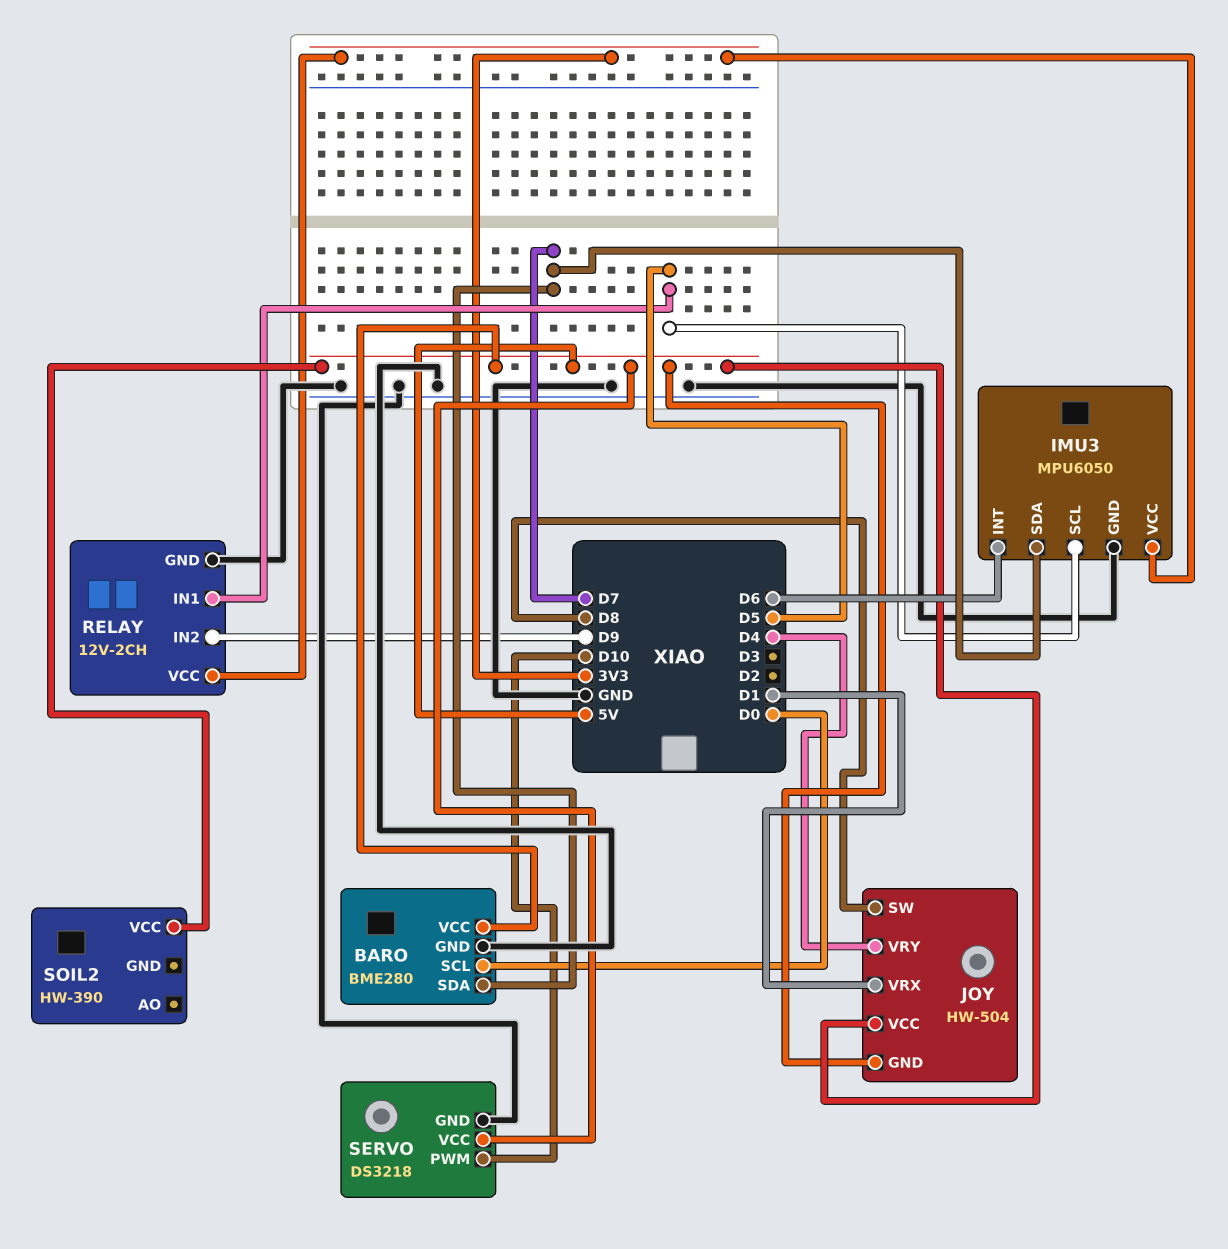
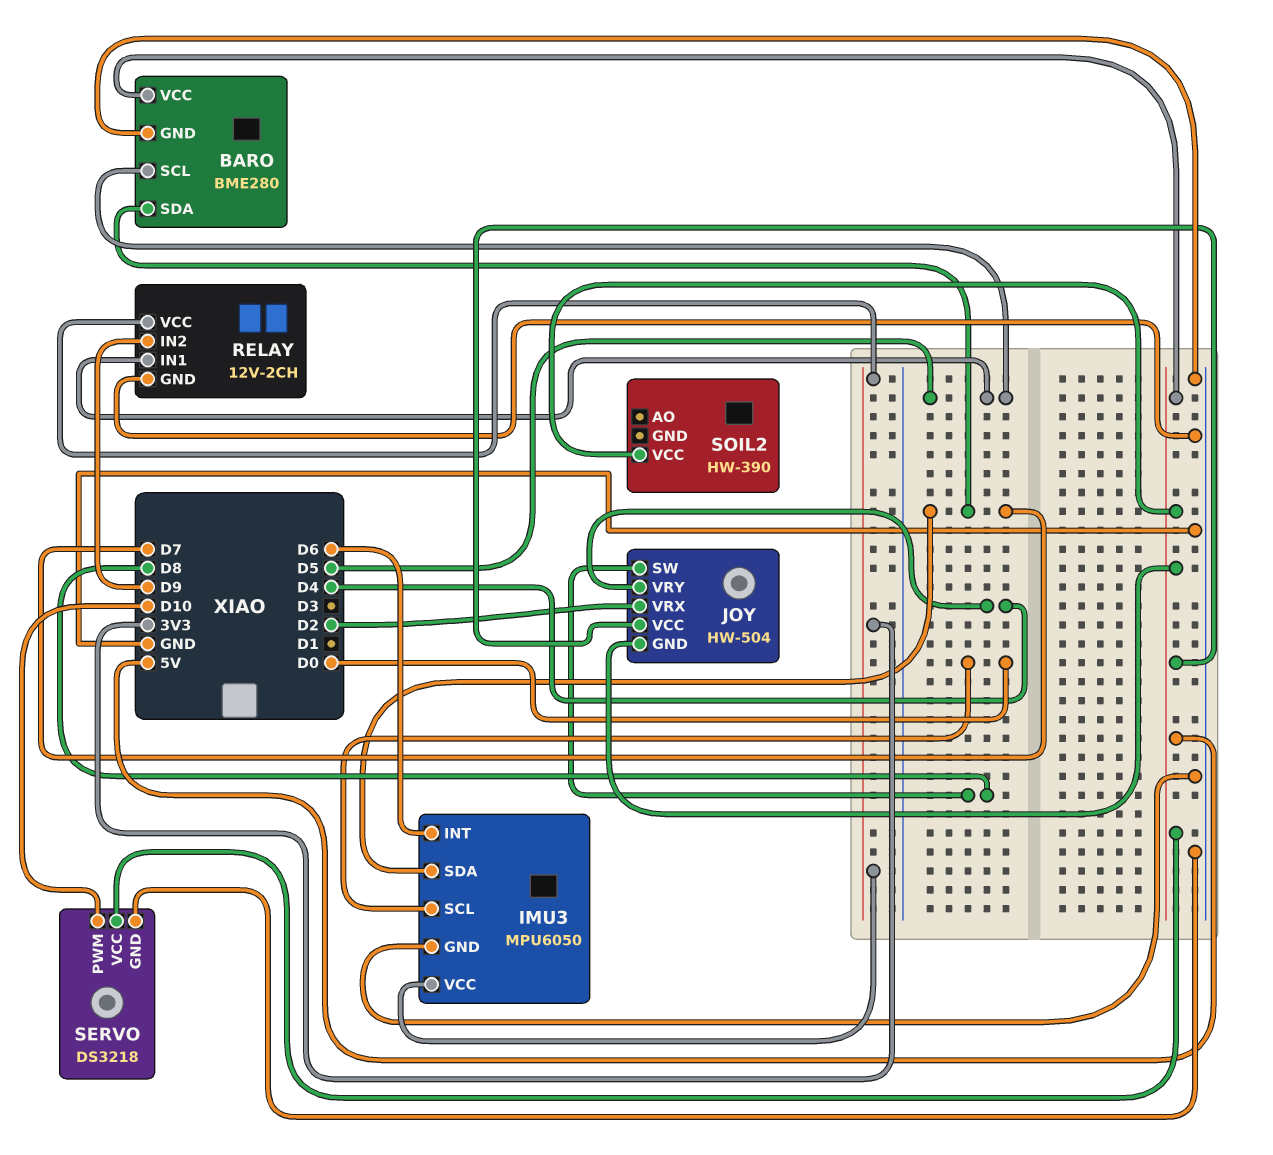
BARO pin SCL: D0 -> D5
IMU3 pin SCL: D5 -> D0
JOY pin VRX: D1 -> D2

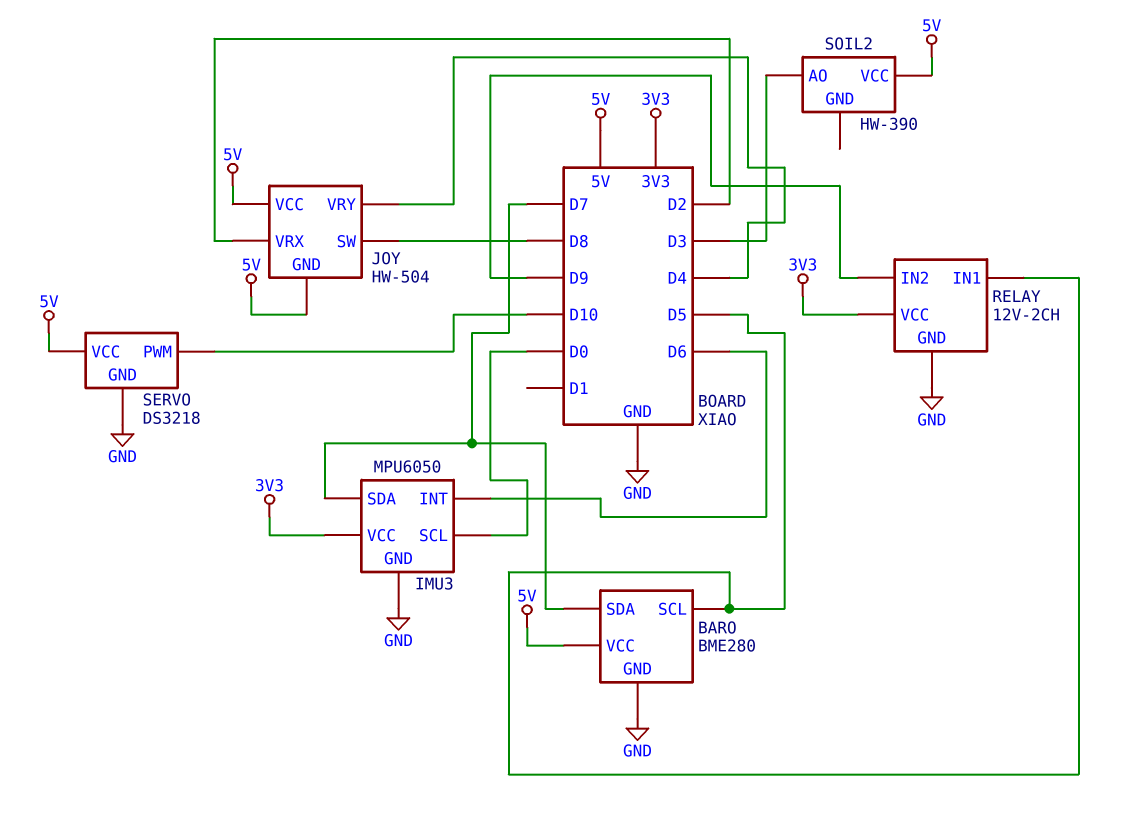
SOIL2 pin AO: none -> D3

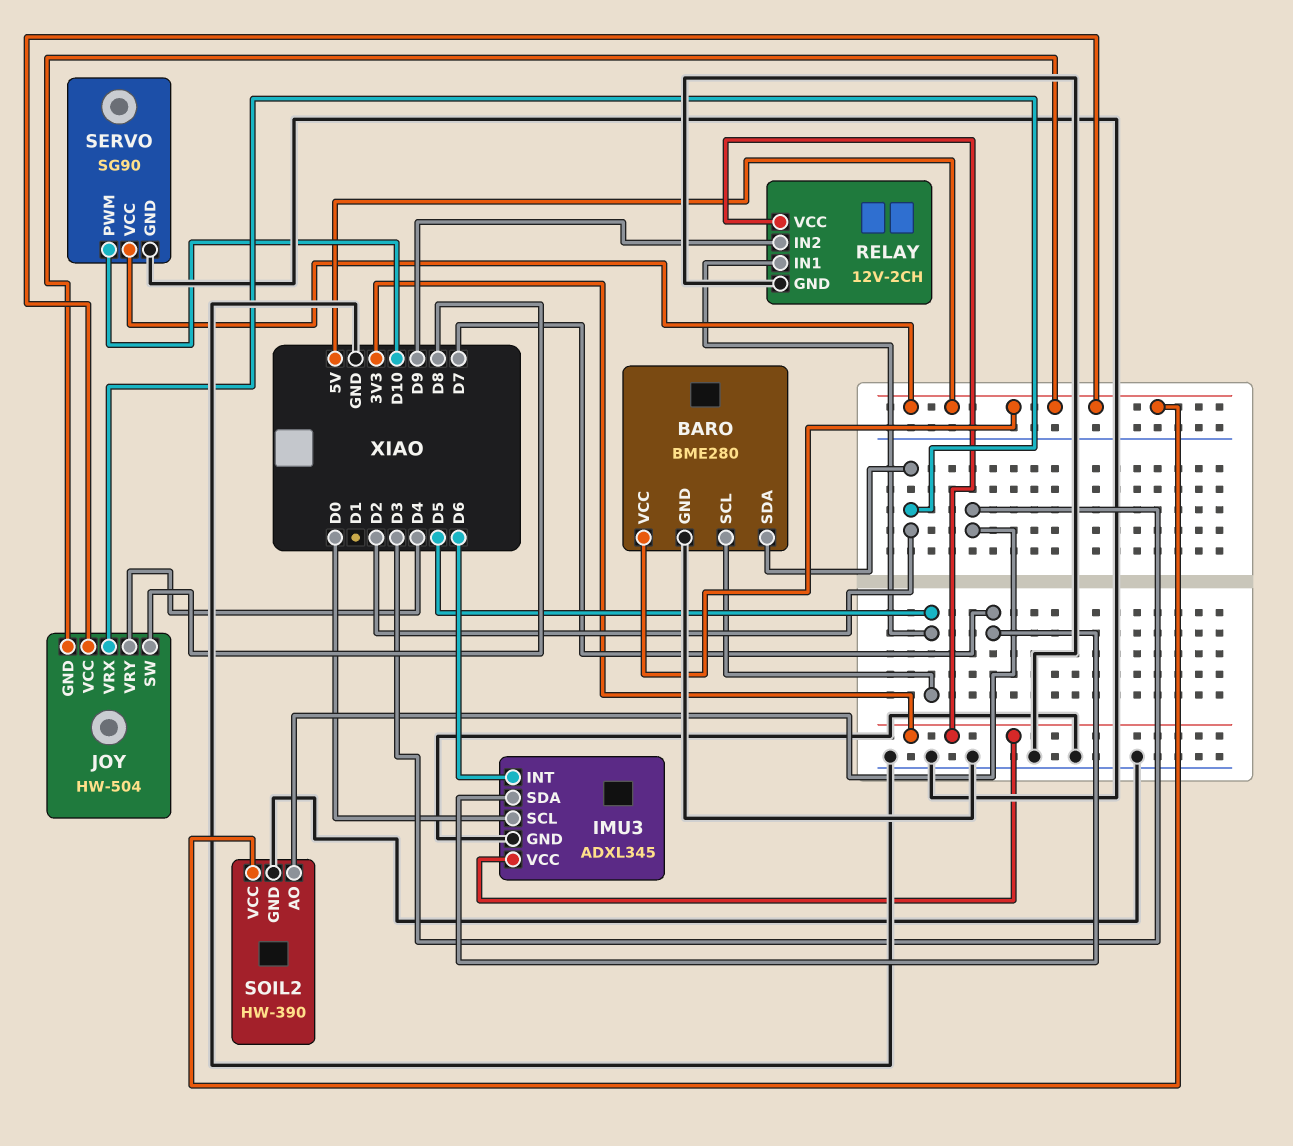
BARO pin SDA: D7 -> D2
IMU3: MPU6050 -> ADXL345
SERVO: DS3218 -> SG90
SOIL2 pin GND: none -> GND

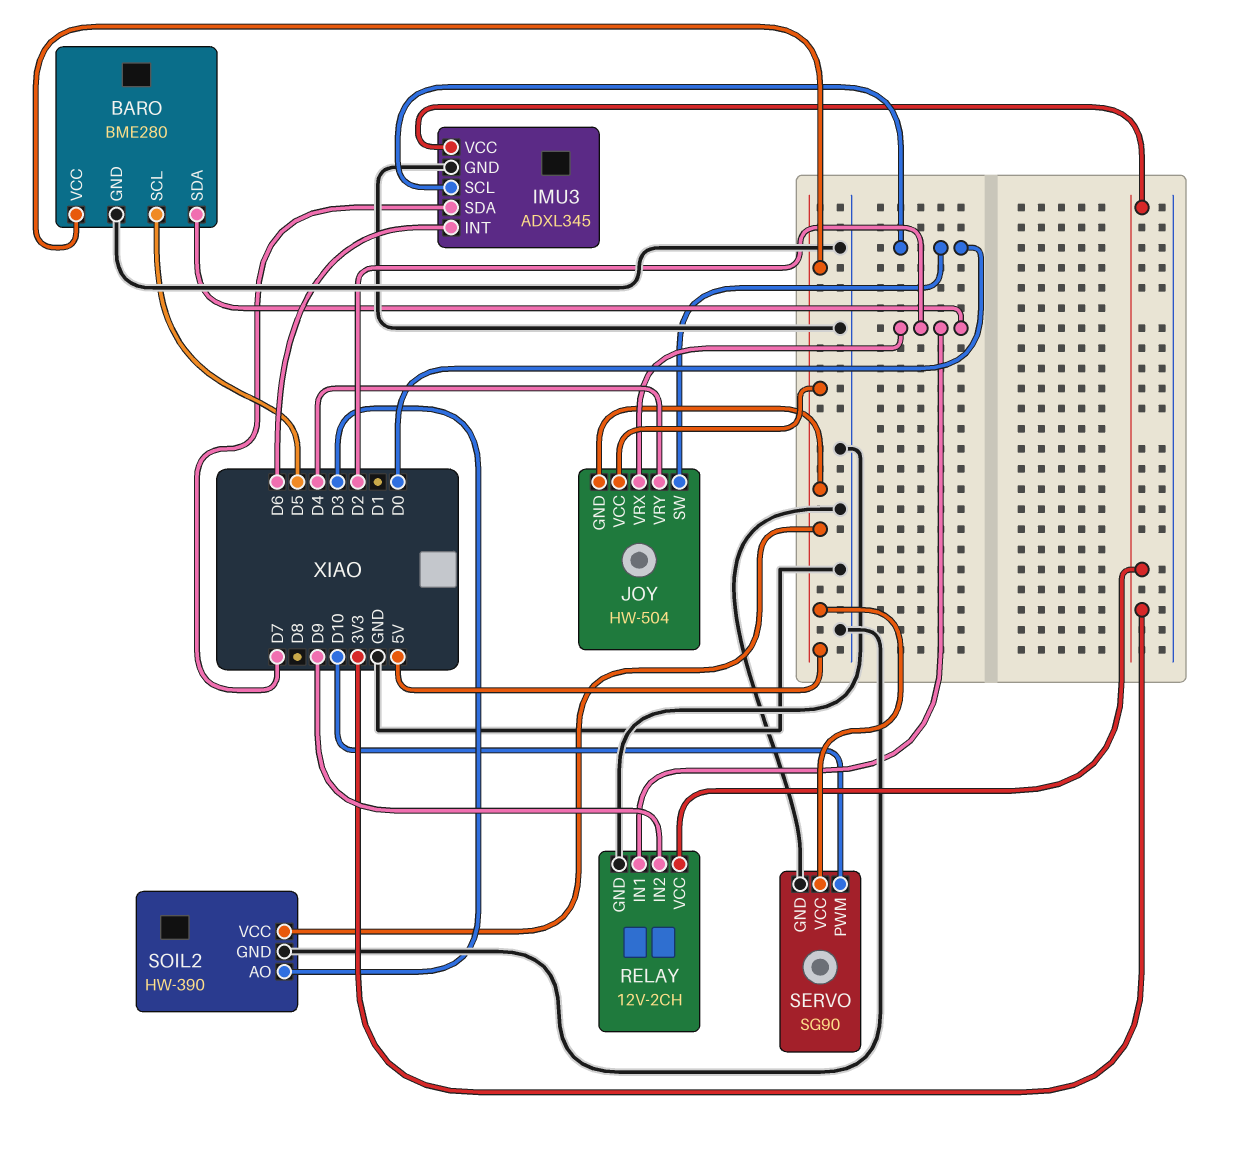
JOY pin SW: D8 -> D0
RELAY pin IN1: D5 -> D2

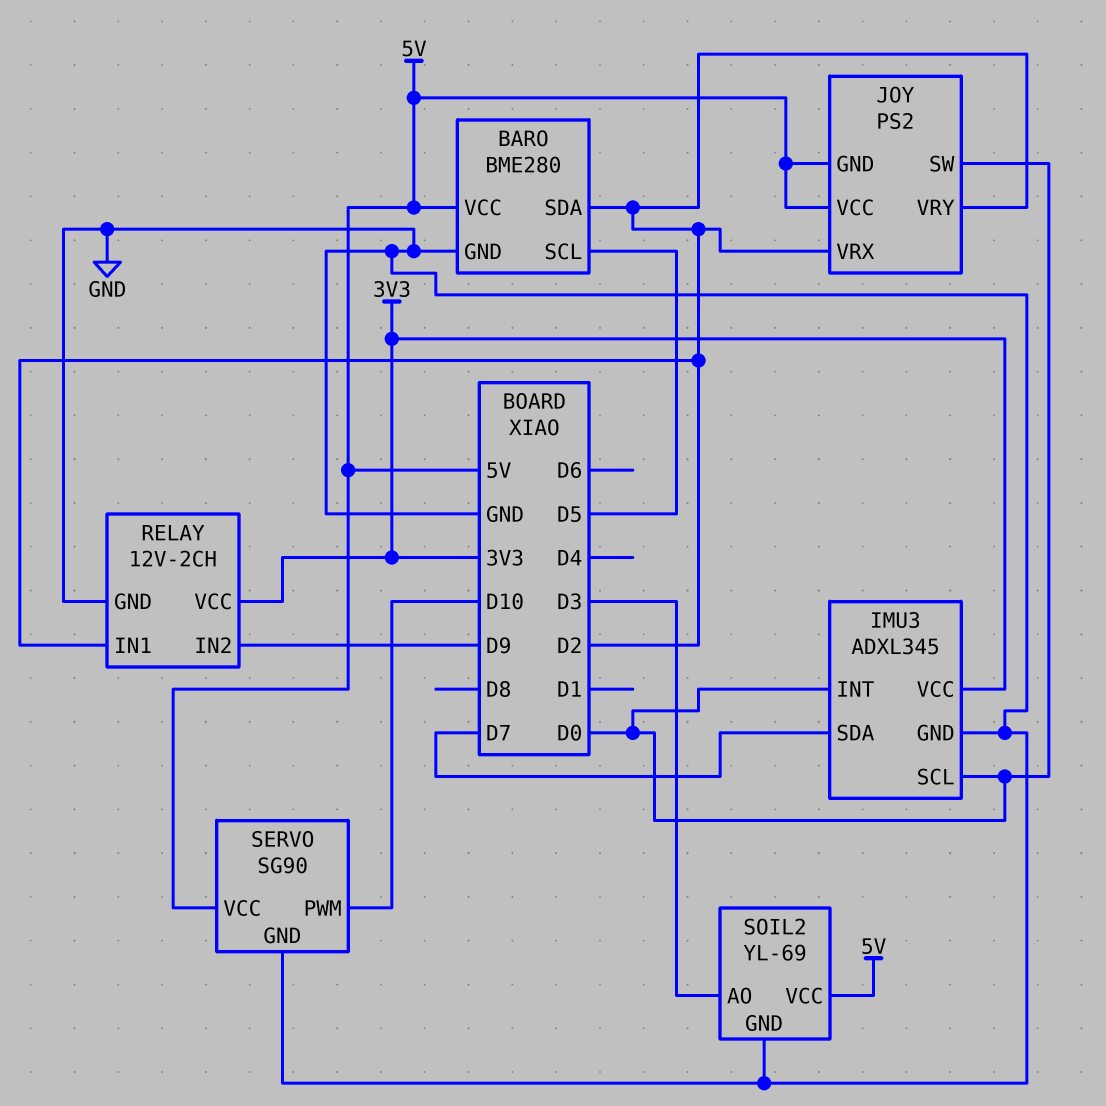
IMU3 pin INT: D6 -> D0
JOY: HW-504 -> PS2
JOY pin VRY: D4 -> D2
SOIL2: HW-390 -> YL-69

